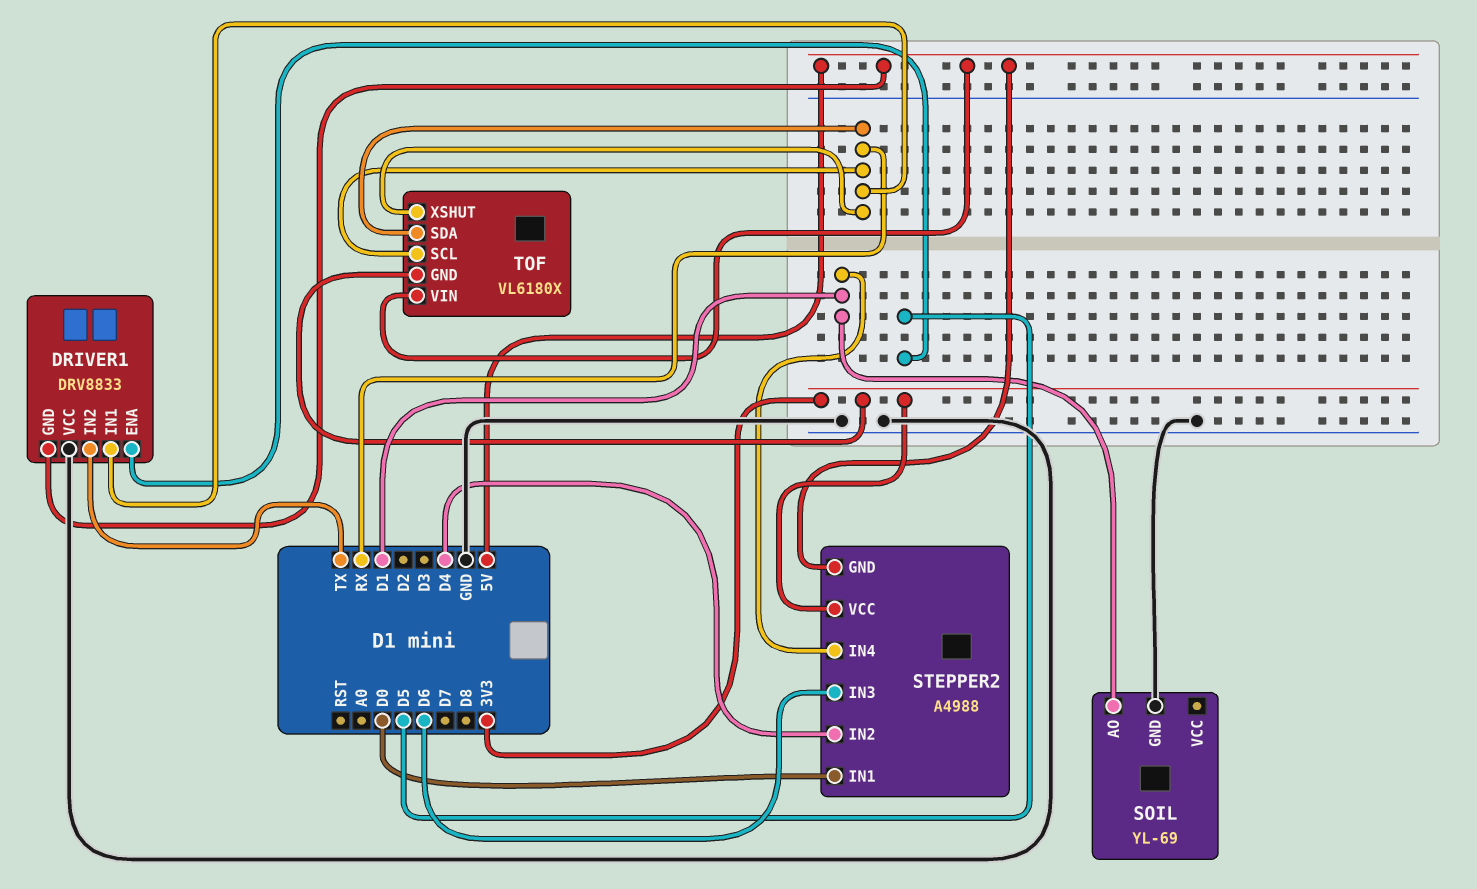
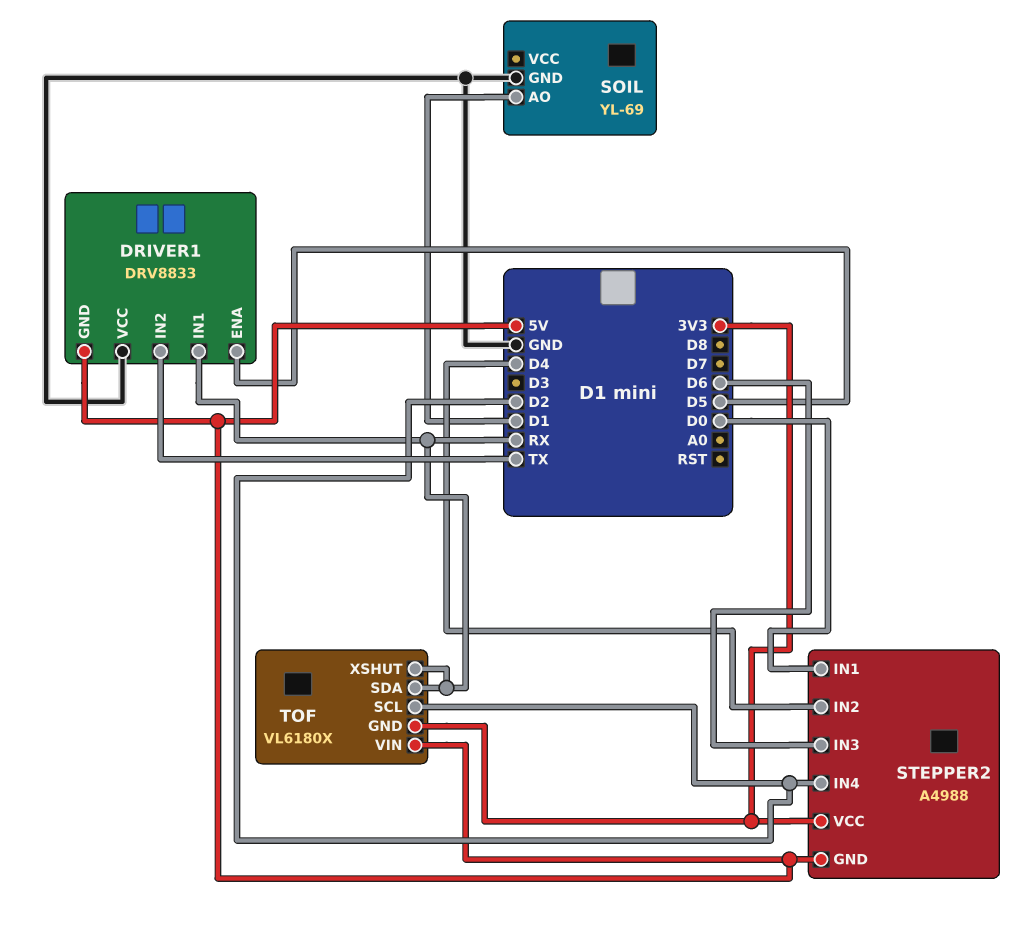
STEPPER2 pin IN4: D1 -> D2
TOF pin SCL: RX -> D2

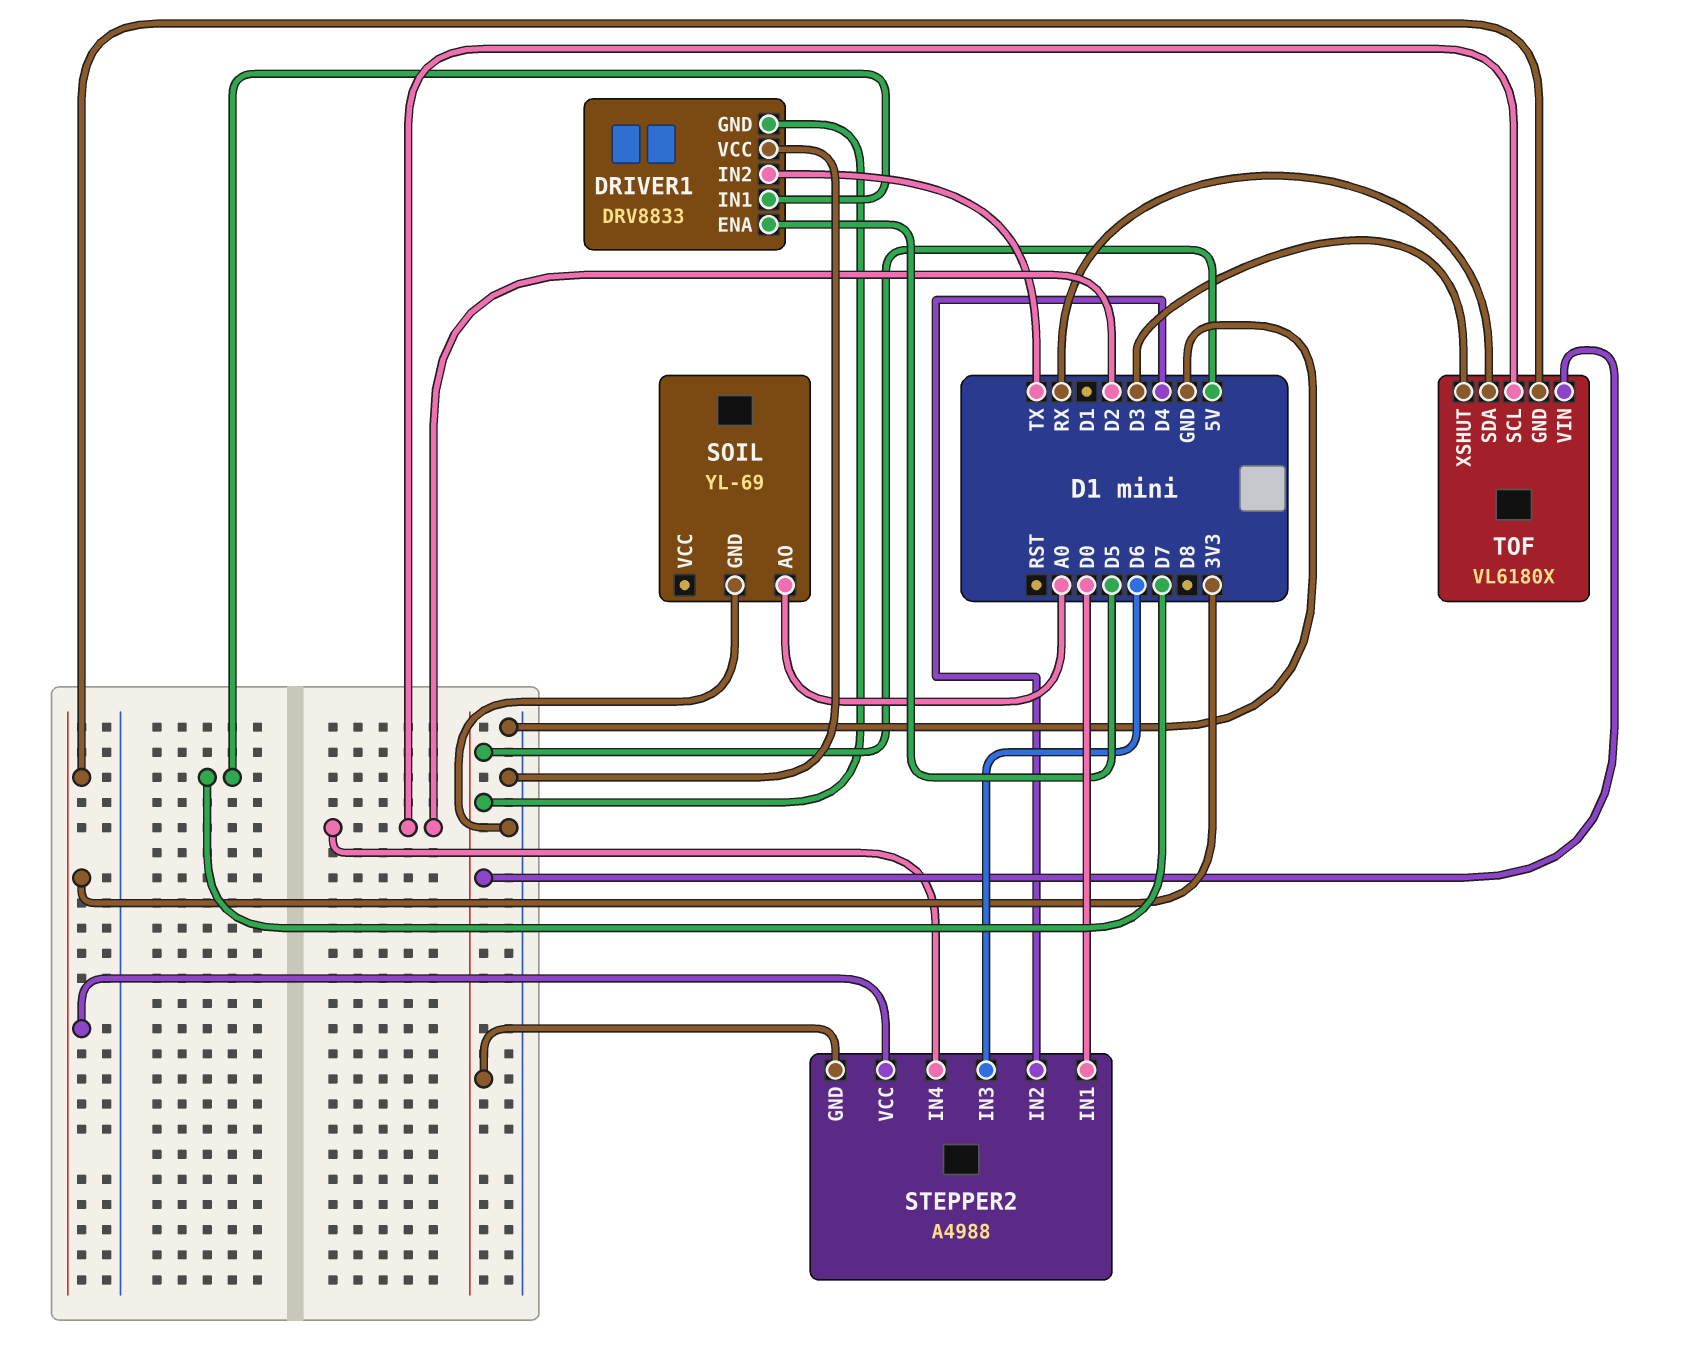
DRIVER1 pin IN1: RX -> D7
SOIL pin AO: D1 -> A0
TOF pin XSHUT: RX -> D3

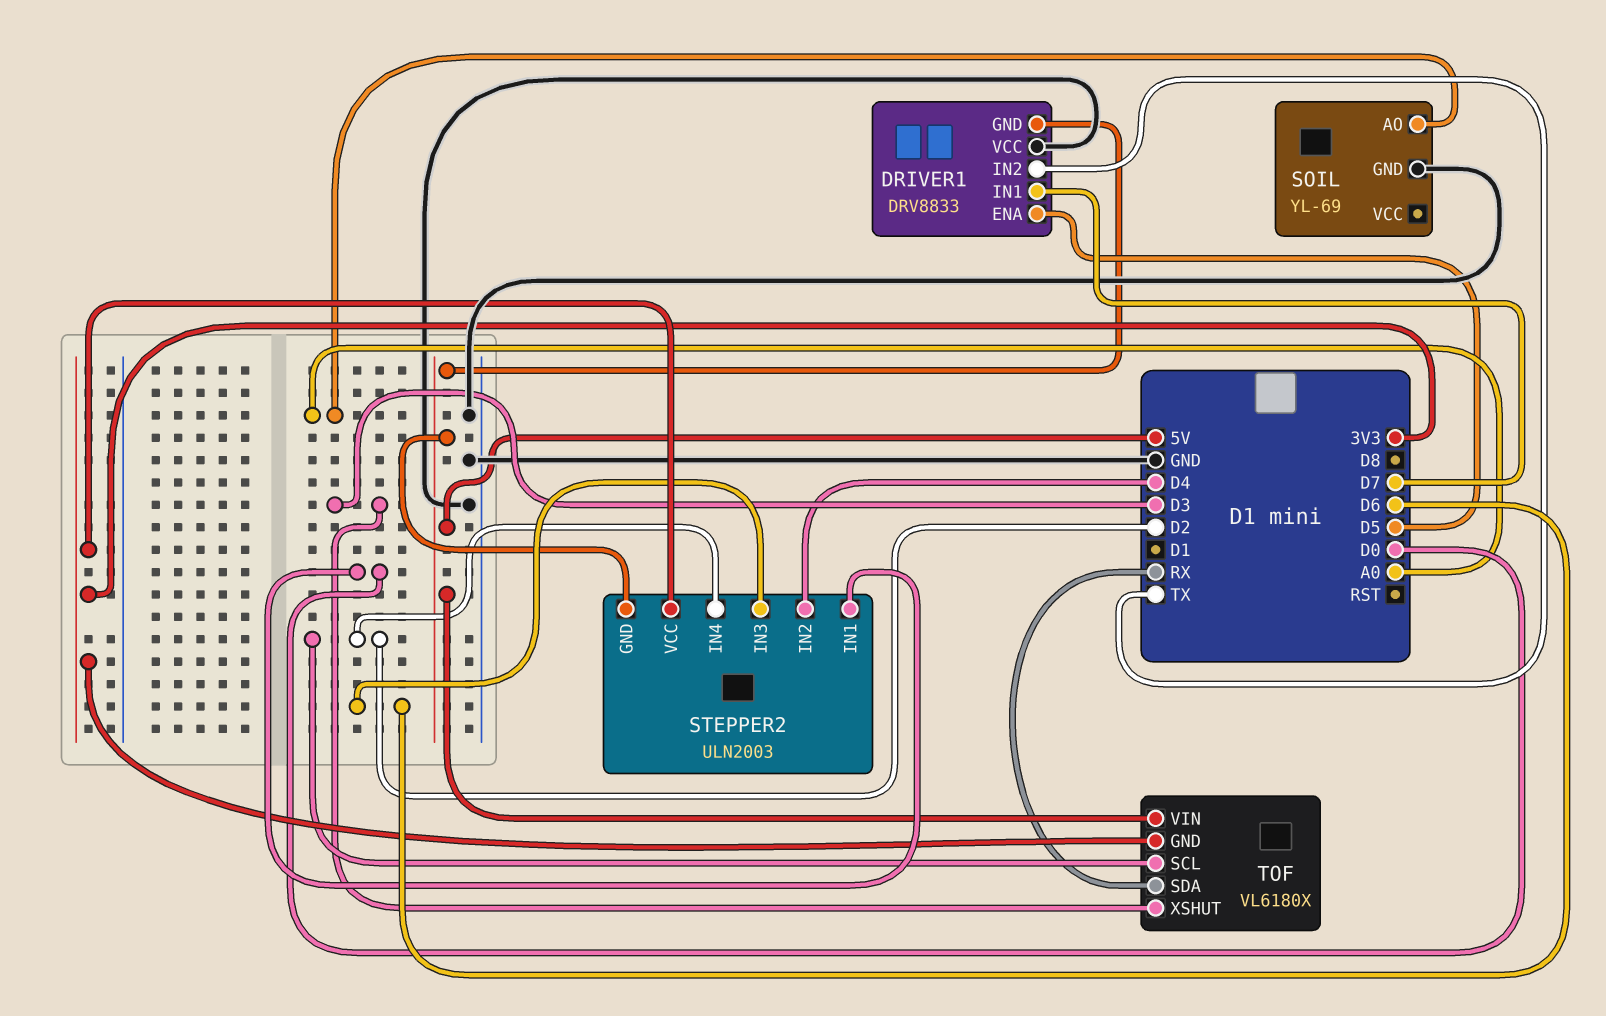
STEPPER2: A4988 -> ULN2003

